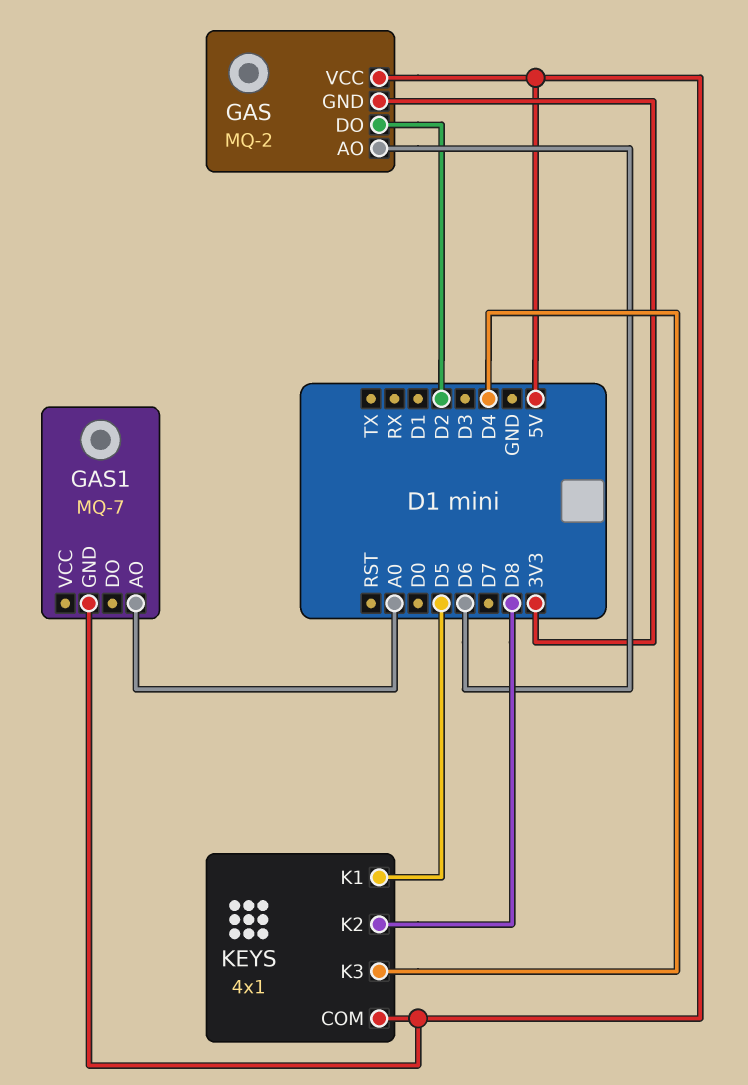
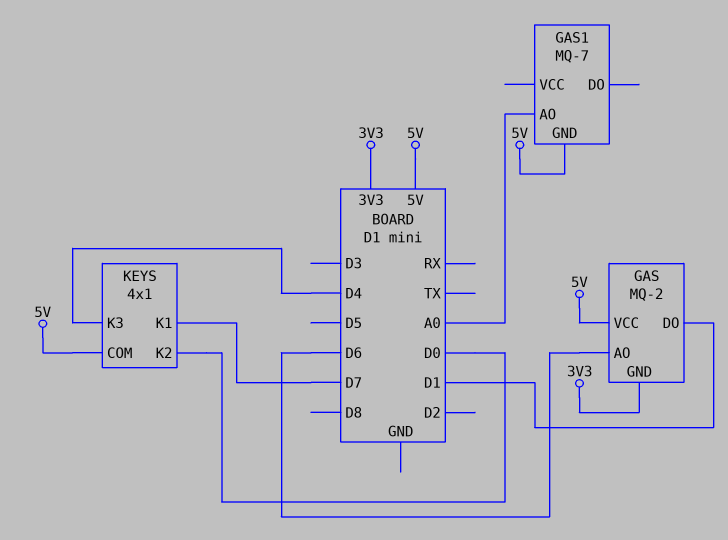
GAS pin DO: D2 -> D1
KEYS pin K1: D5 -> D7
KEYS pin K2: D8 -> D0

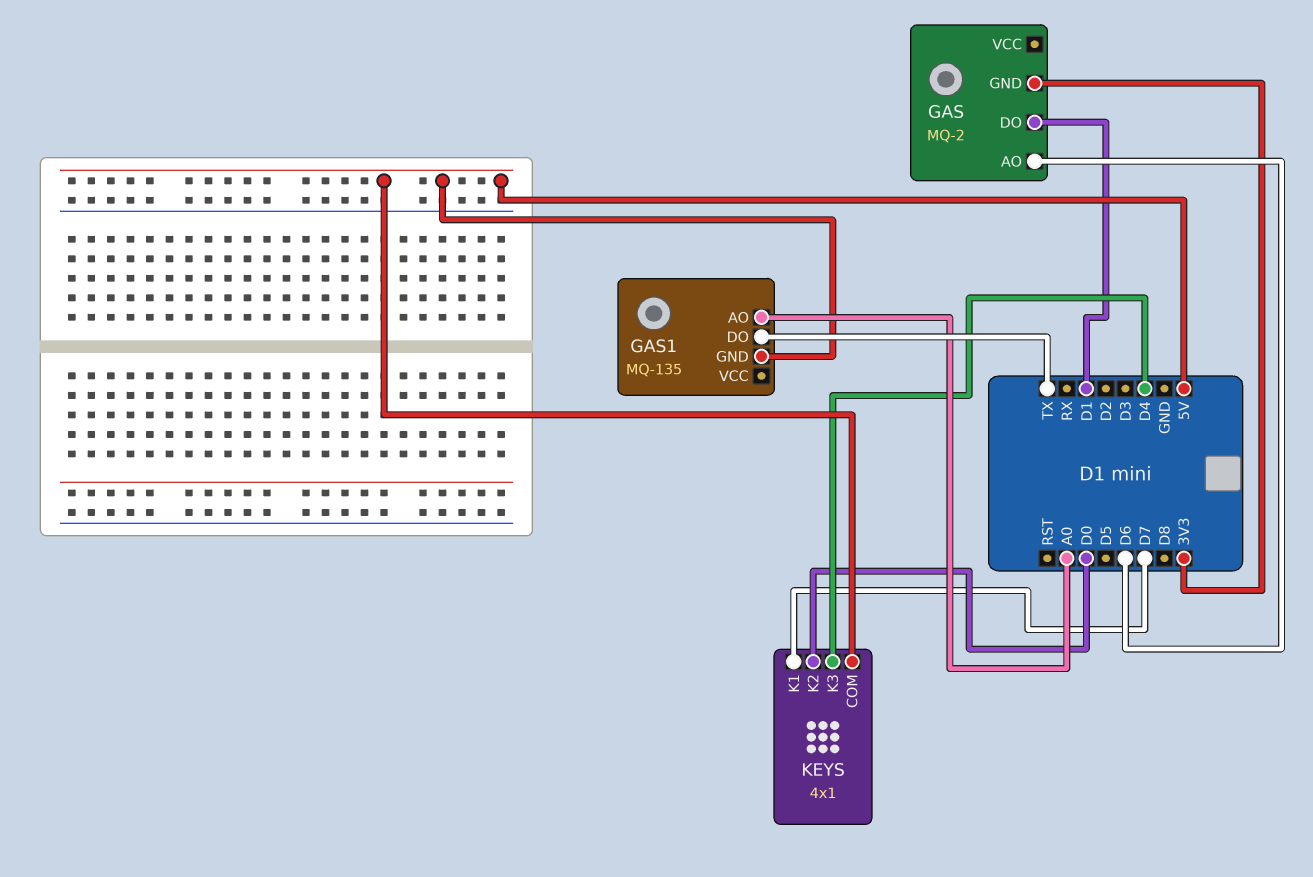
GAS pin VCC: 5V -> none
GAS1: MQ-7 -> MQ-135
GAS1 pin DO: none -> TX

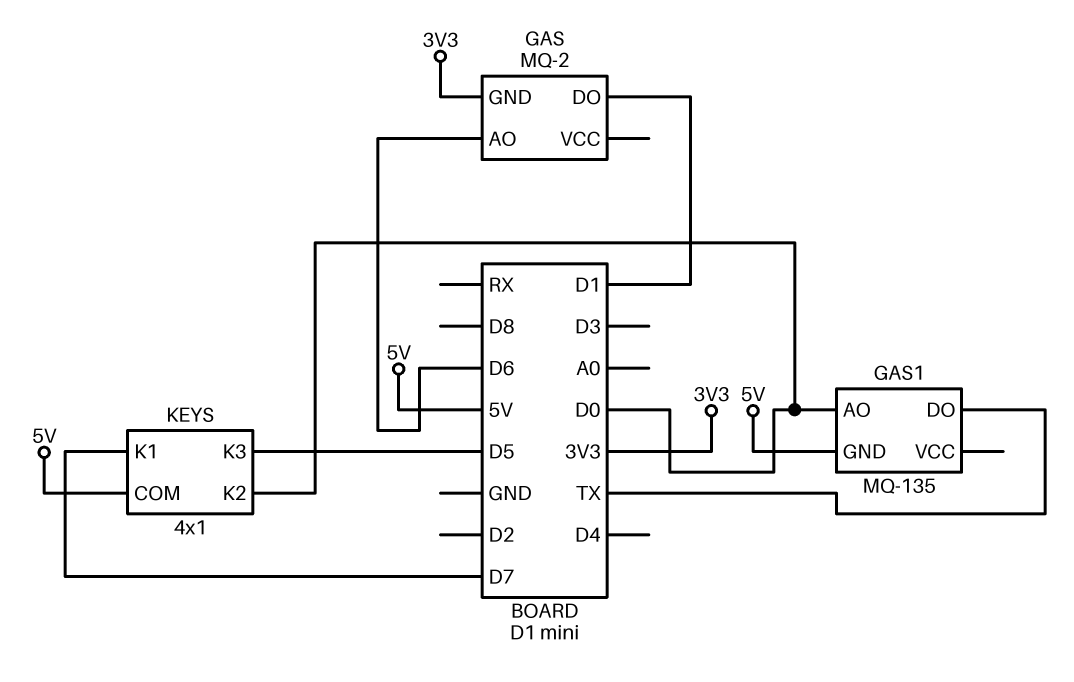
GAS1 pin AO: A0 -> D0
KEYS pin K3: D4 -> D5

